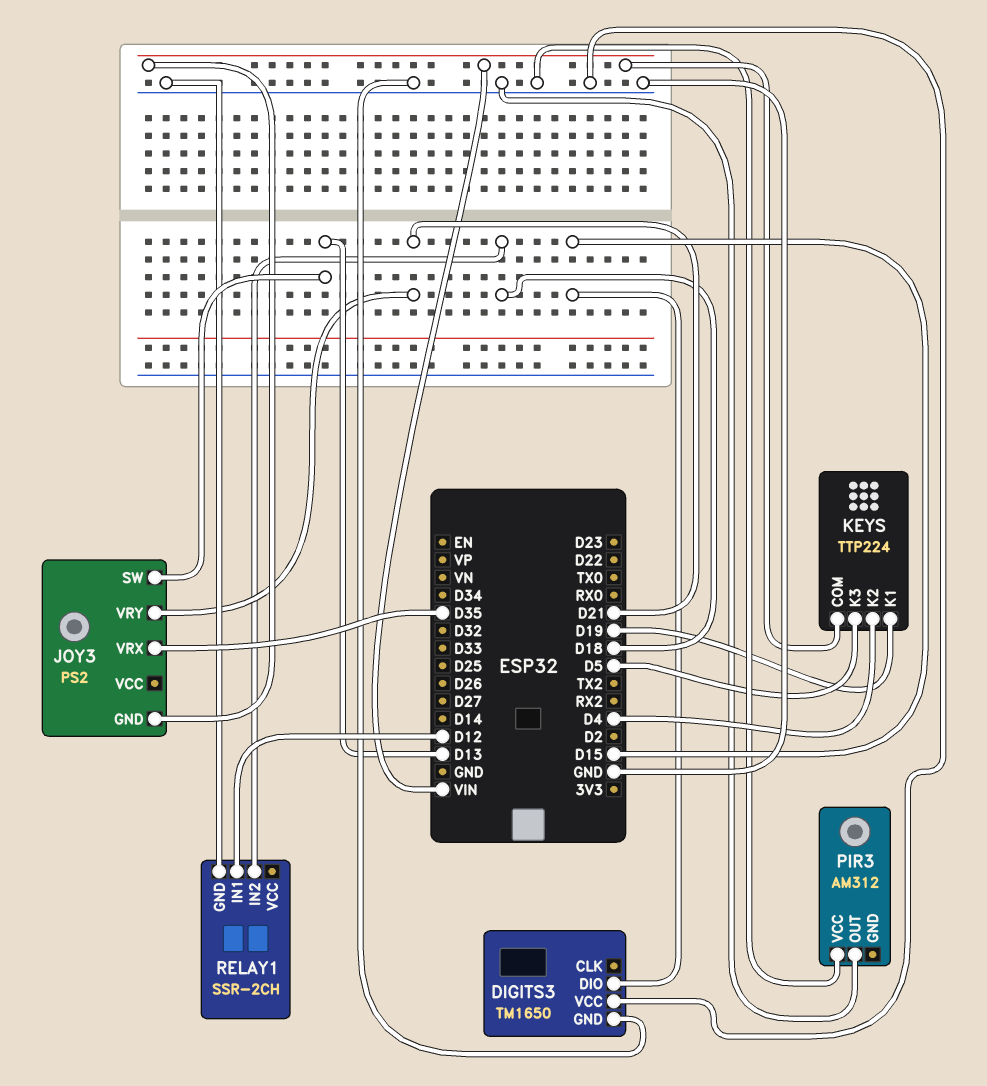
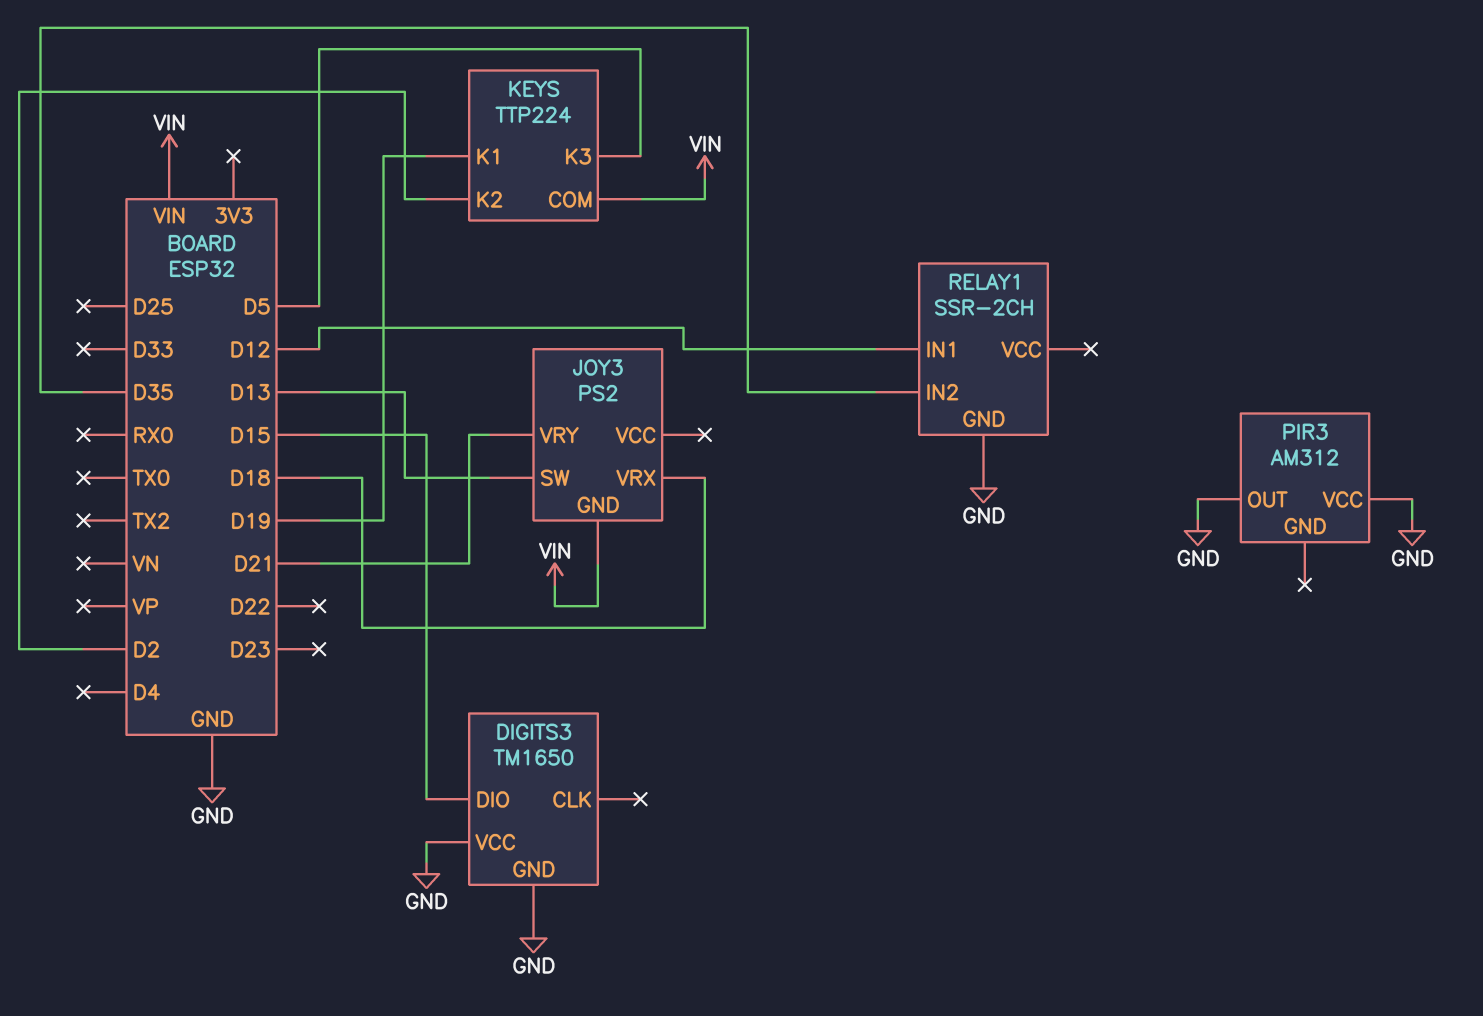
JOY3 pin VRX: D35 -> D18
KEYS pin K2: D4 -> D2
RELAY1 pin IN2: D18 -> D35

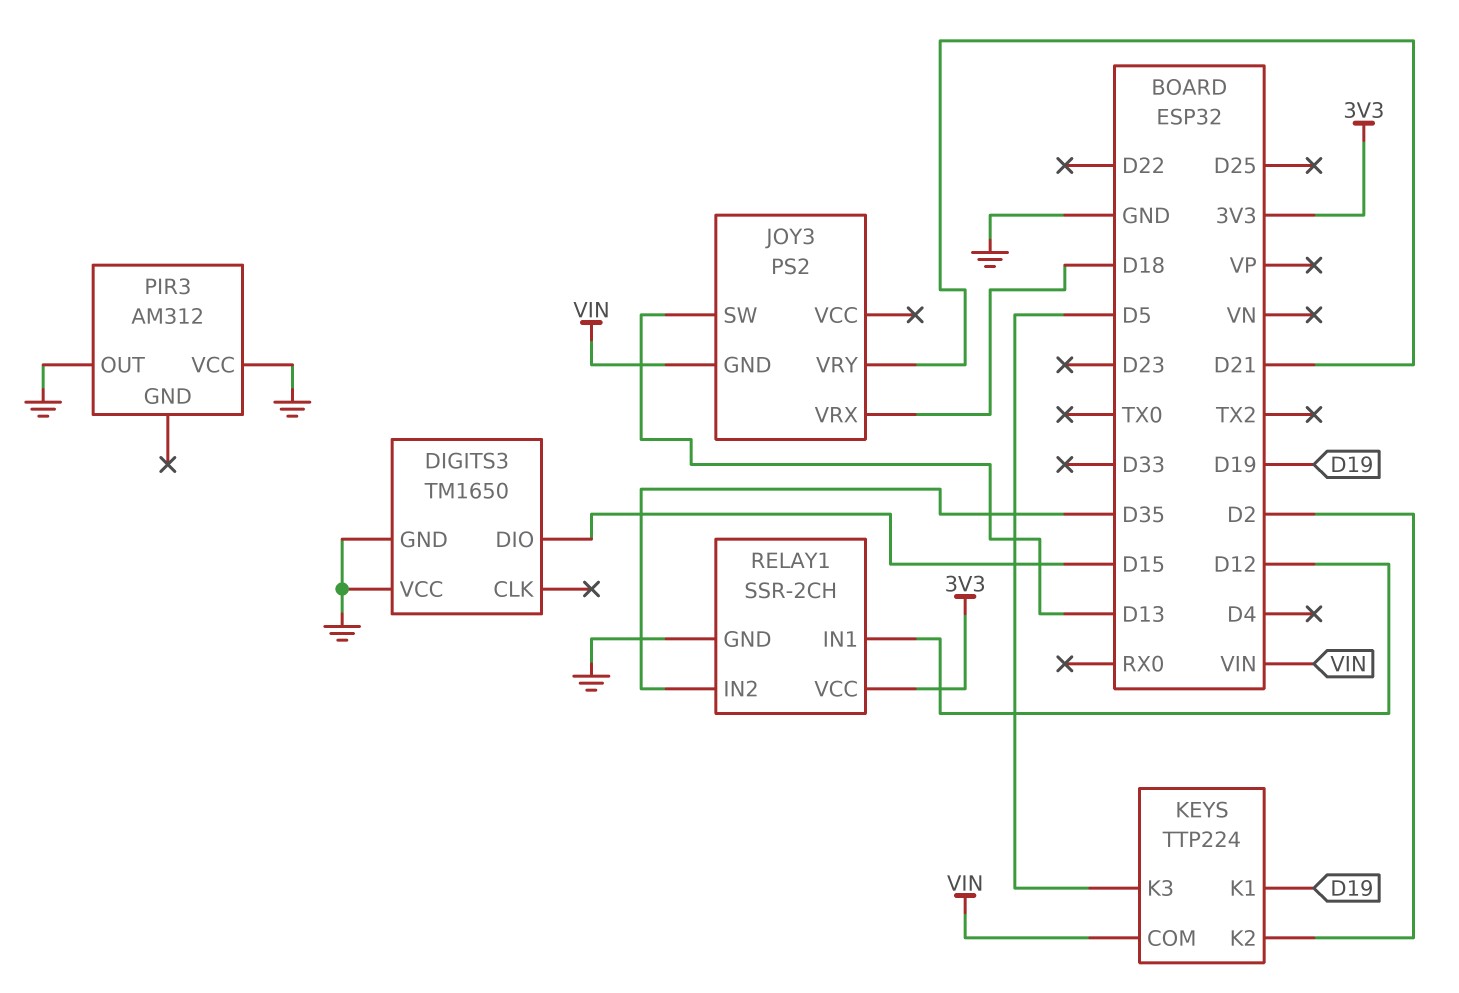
RELAY1 pin VCC: none -> 3V3

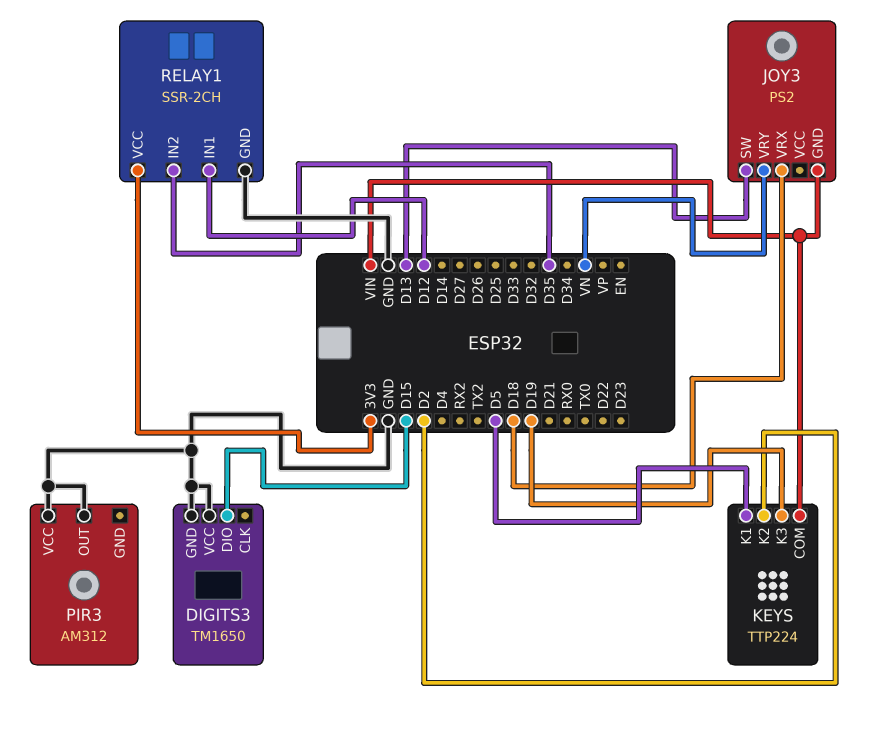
JOY3 pin VRY: D21 -> VN
KEYS pin K1: D19 -> D5
KEYS pin K3: D5 -> D19

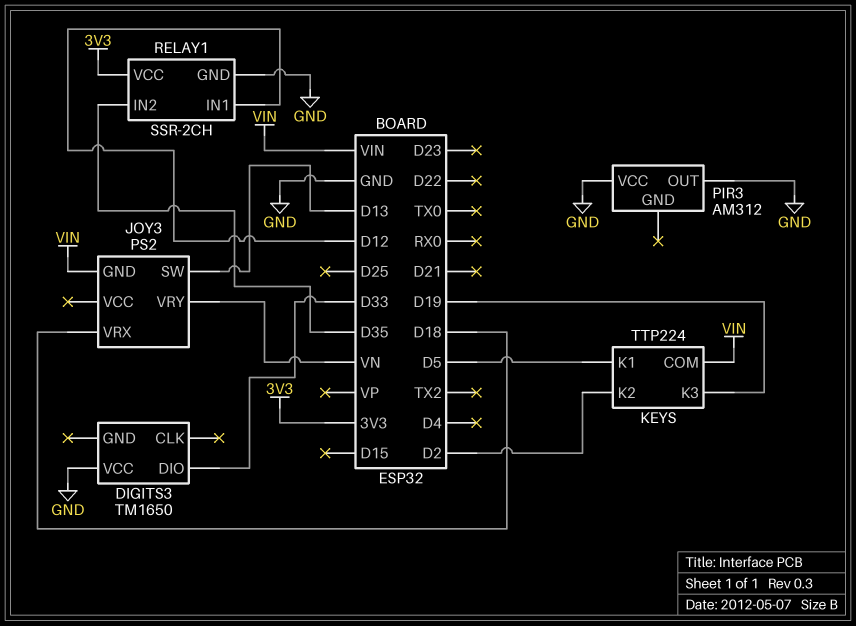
DIGITS3 pin DIO: D15 -> D33
DIGITS3 pin GND: GND -> none

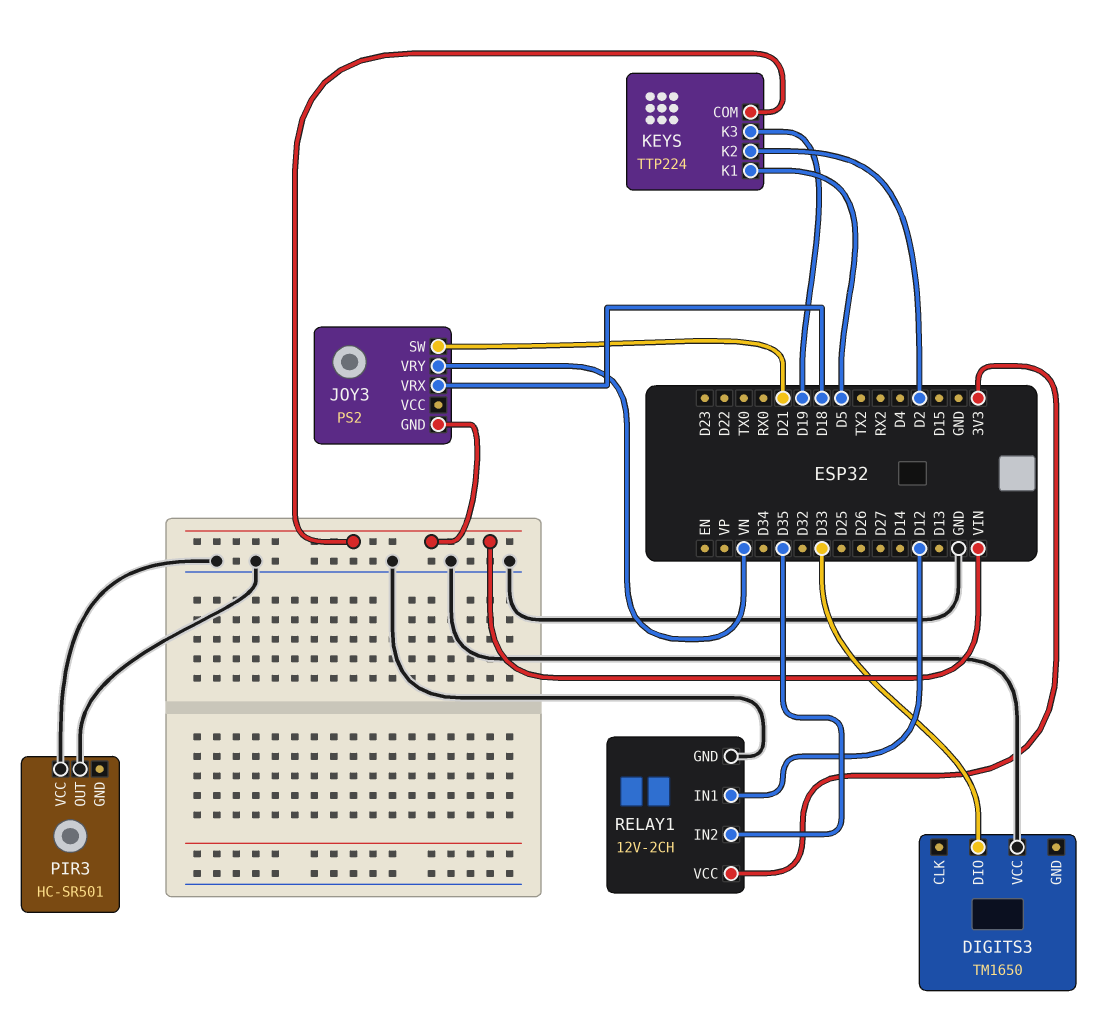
JOY3 pin SW: D13 -> D21
PIR3: AM312 -> HC-SR501
RELAY1: SSR-2CH -> 12V-2CH

